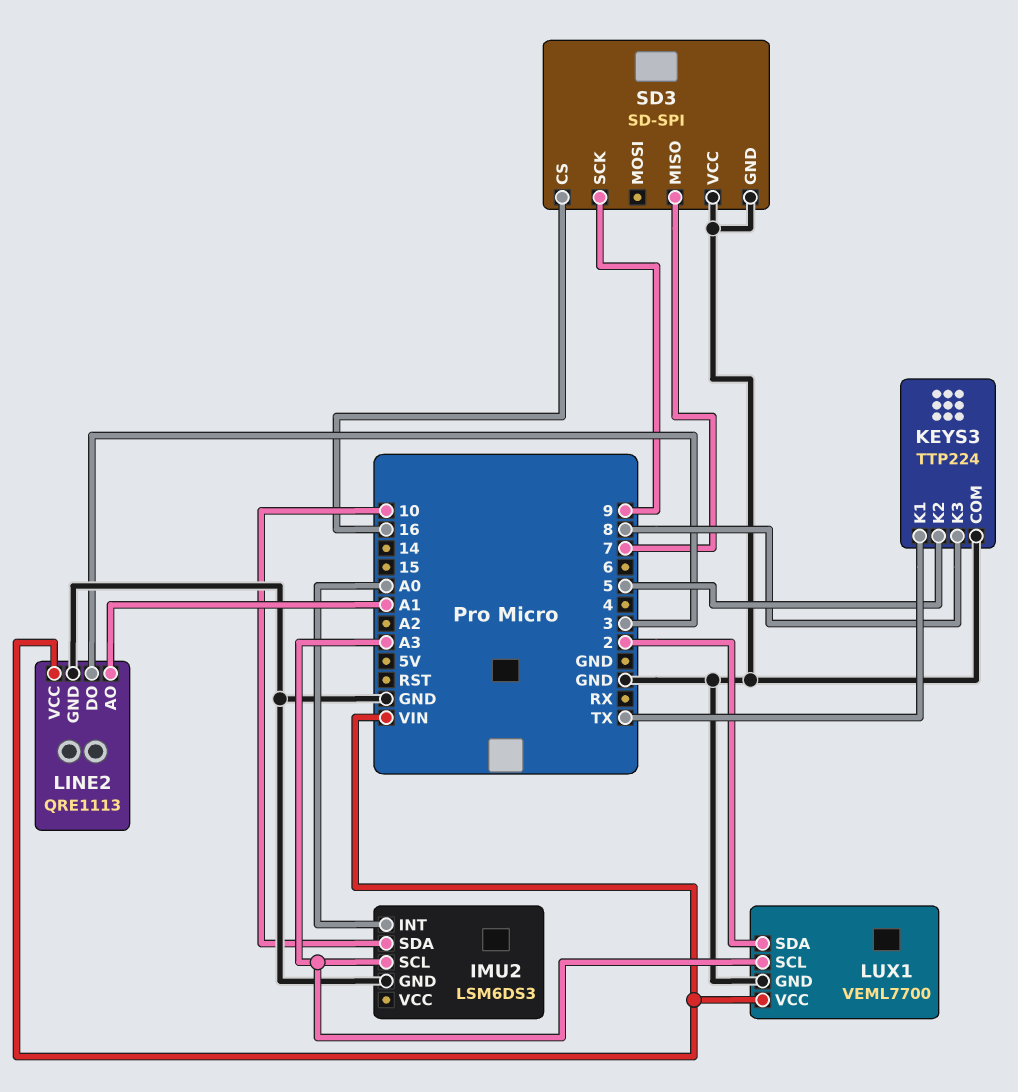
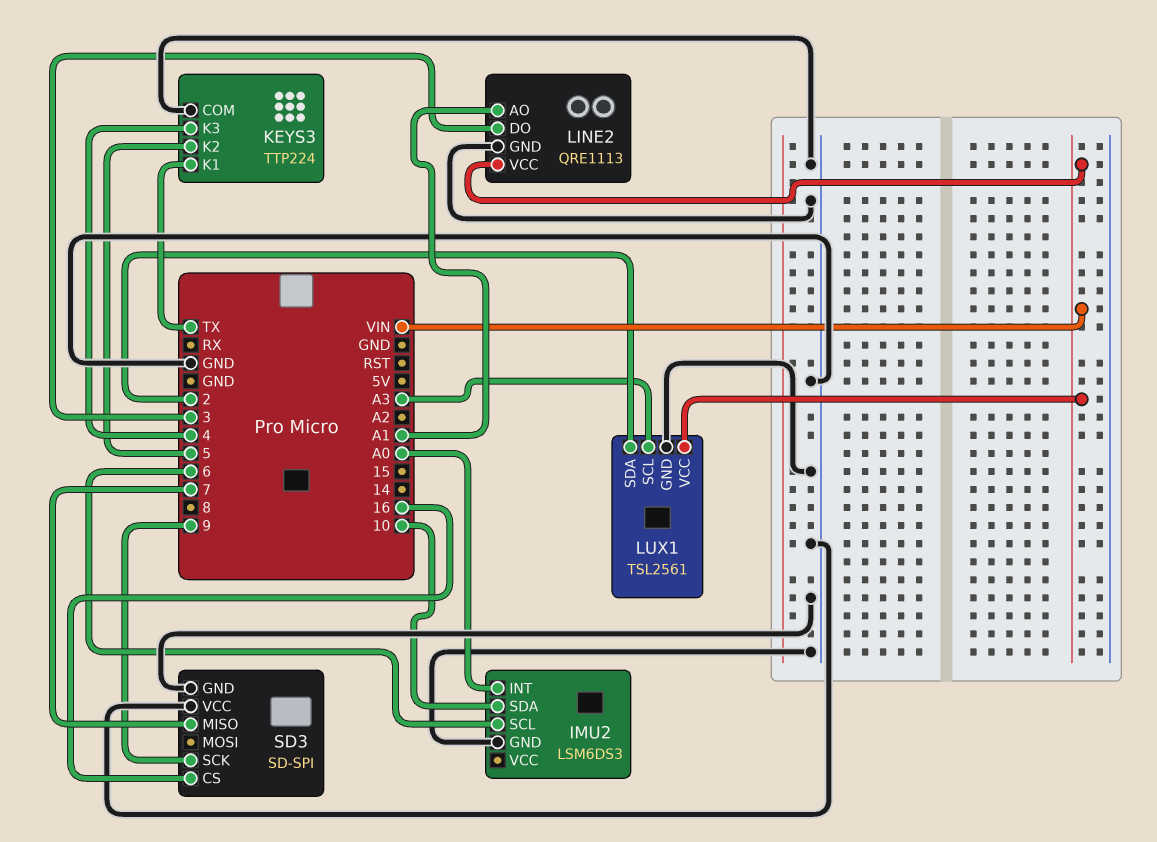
IMU2 pin SCL: A3 -> 6
KEYS3 pin K3: 8 -> 4
LUX1: VEML7700 -> TSL2561

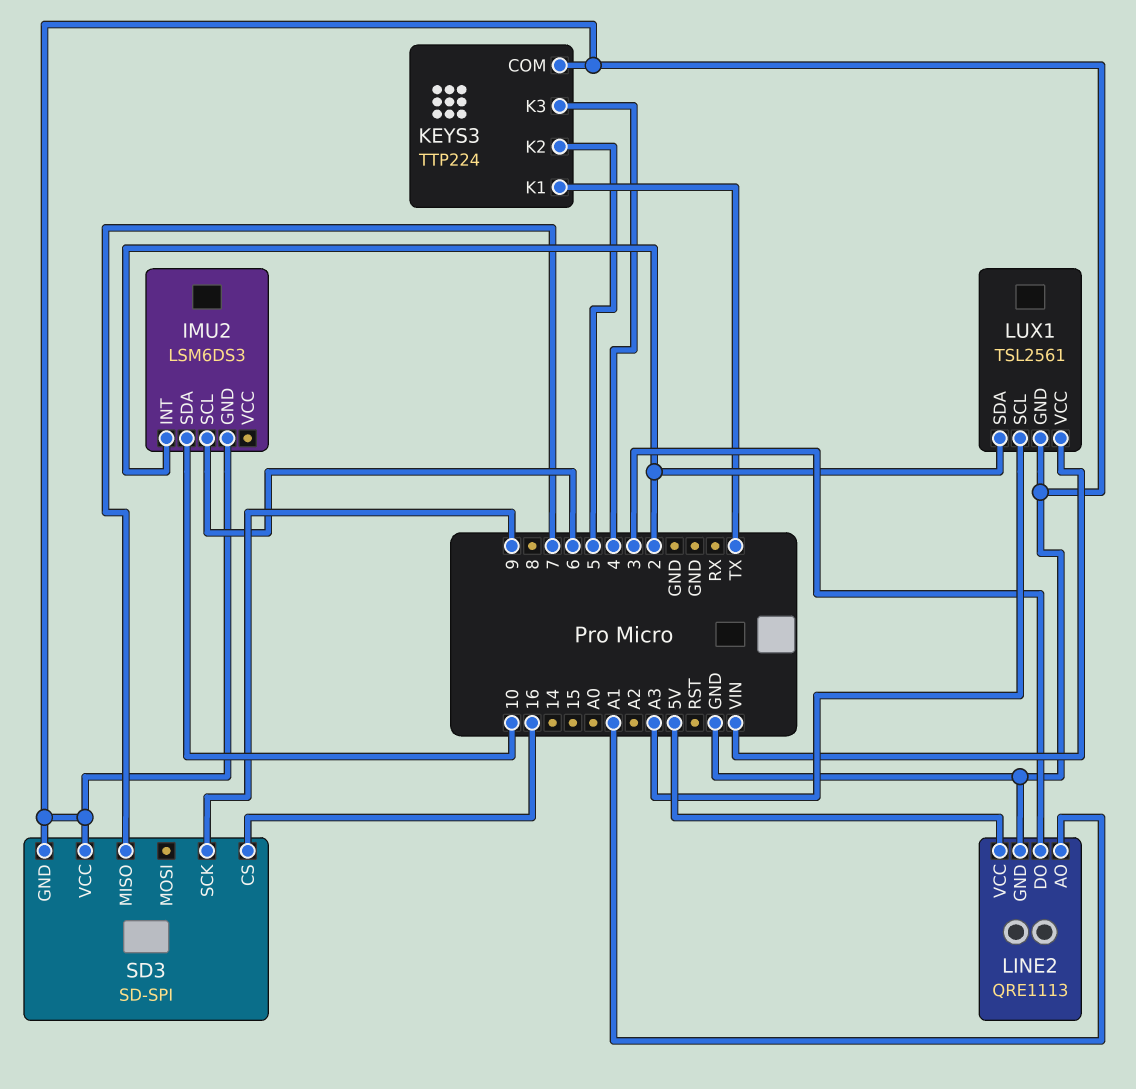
IMU2 pin INT: A0 -> 2
LINE2 pin VCC: VIN -> 5V

